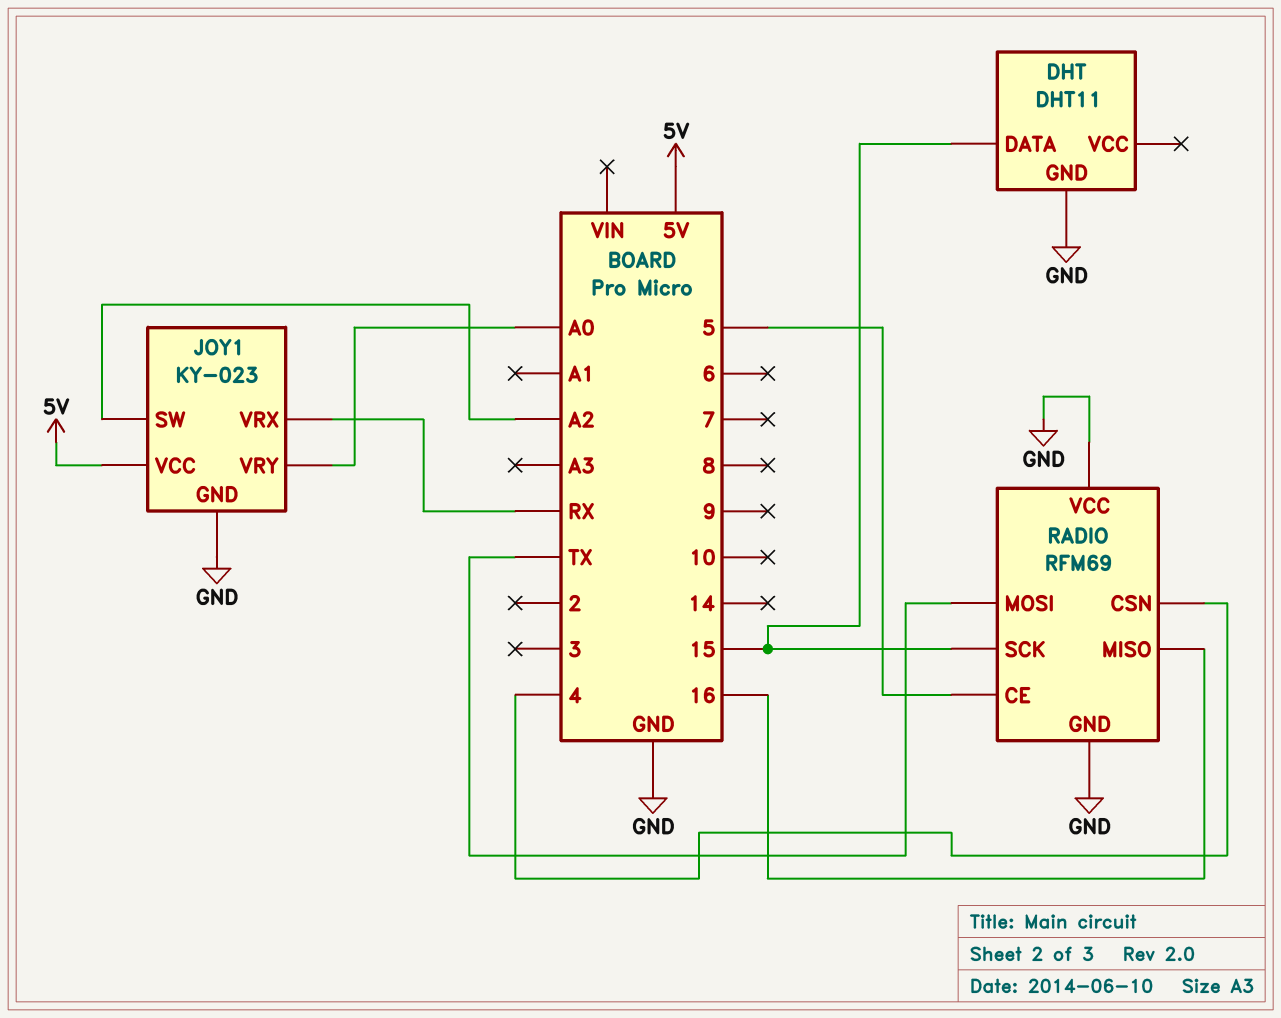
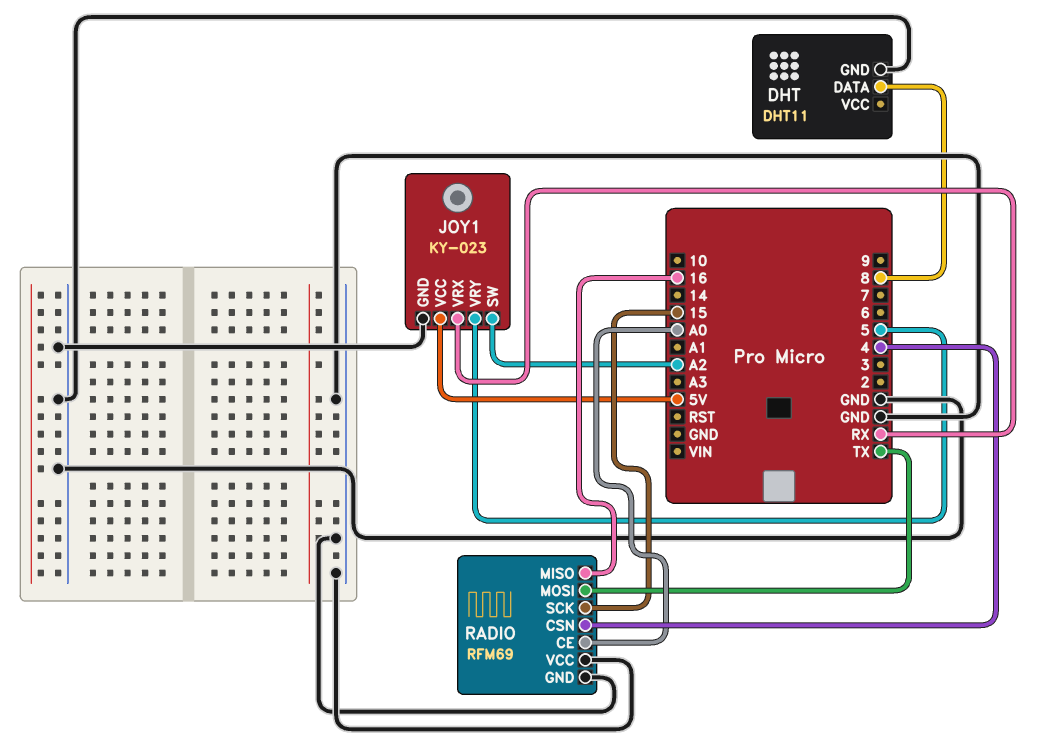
DHT pin DATA: 15 -> 8
JOY1 pin VRY: A0 -> 5
RADIO pin CE: 5 -> A0

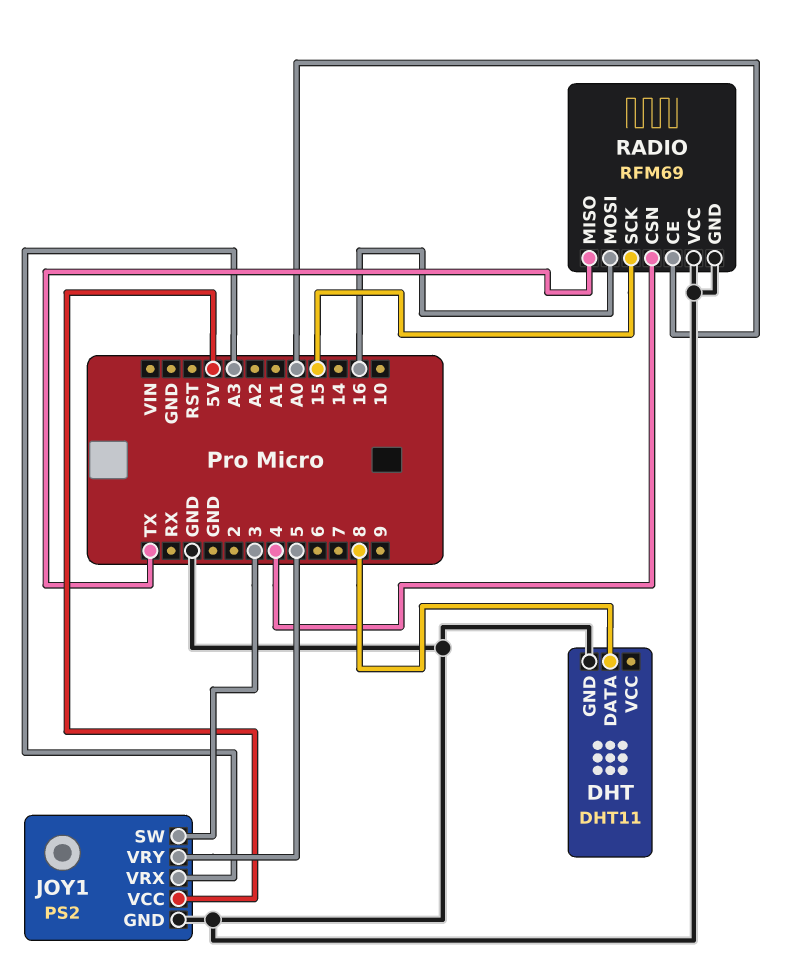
JOY1: KY-023 -> PS2
JOY1 pin SW: A2 -> 3
JOY1 pin VRX: RX -> A3
RADIO pin MISO: 16 -> TX
RADIO pin MOSI: TX -> 16

